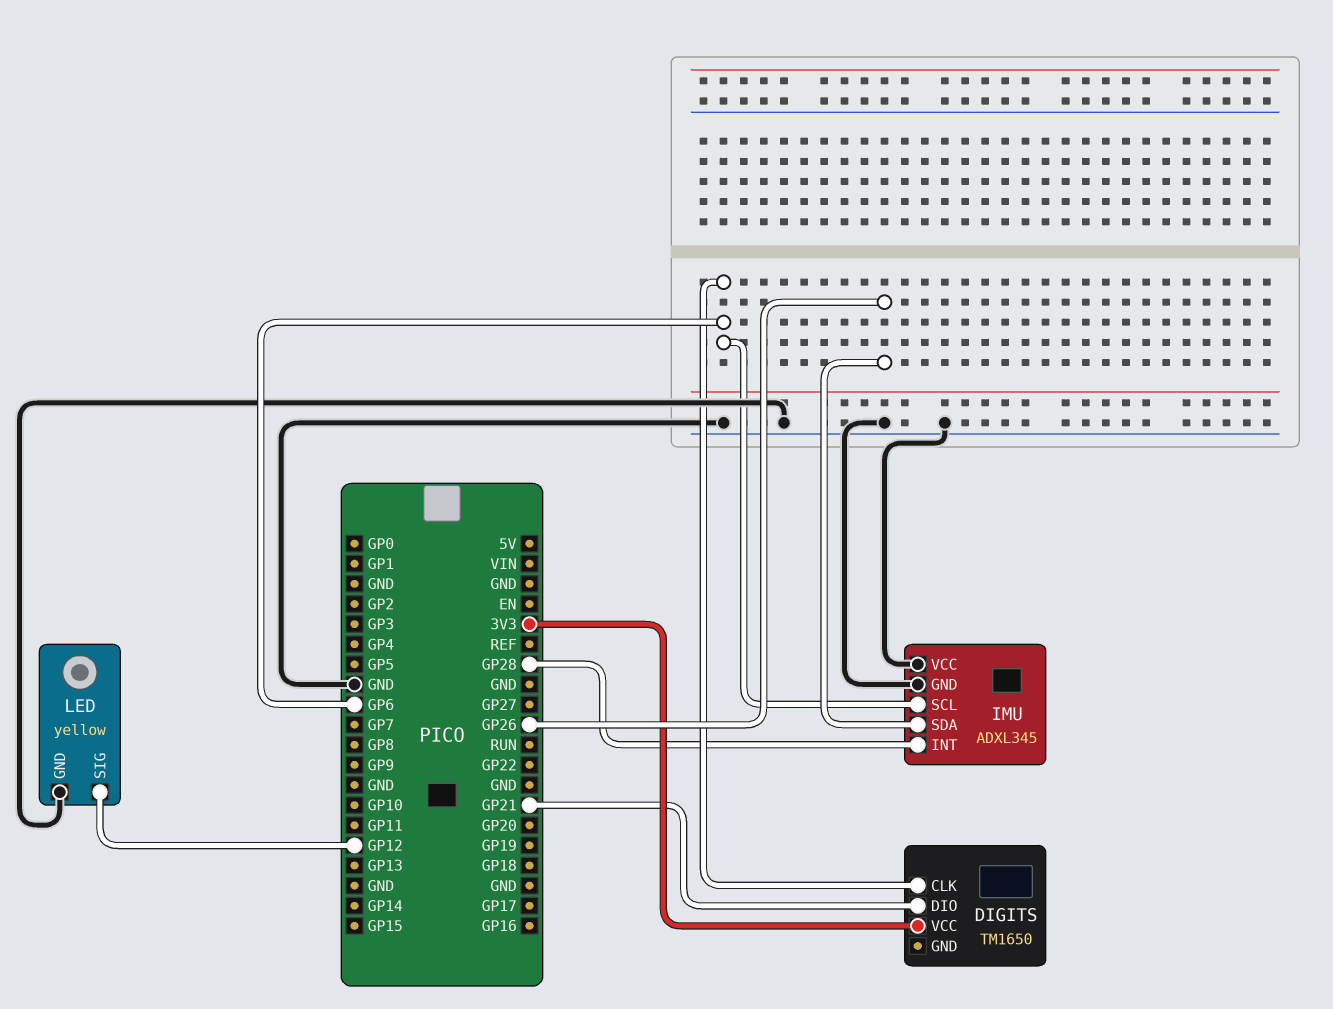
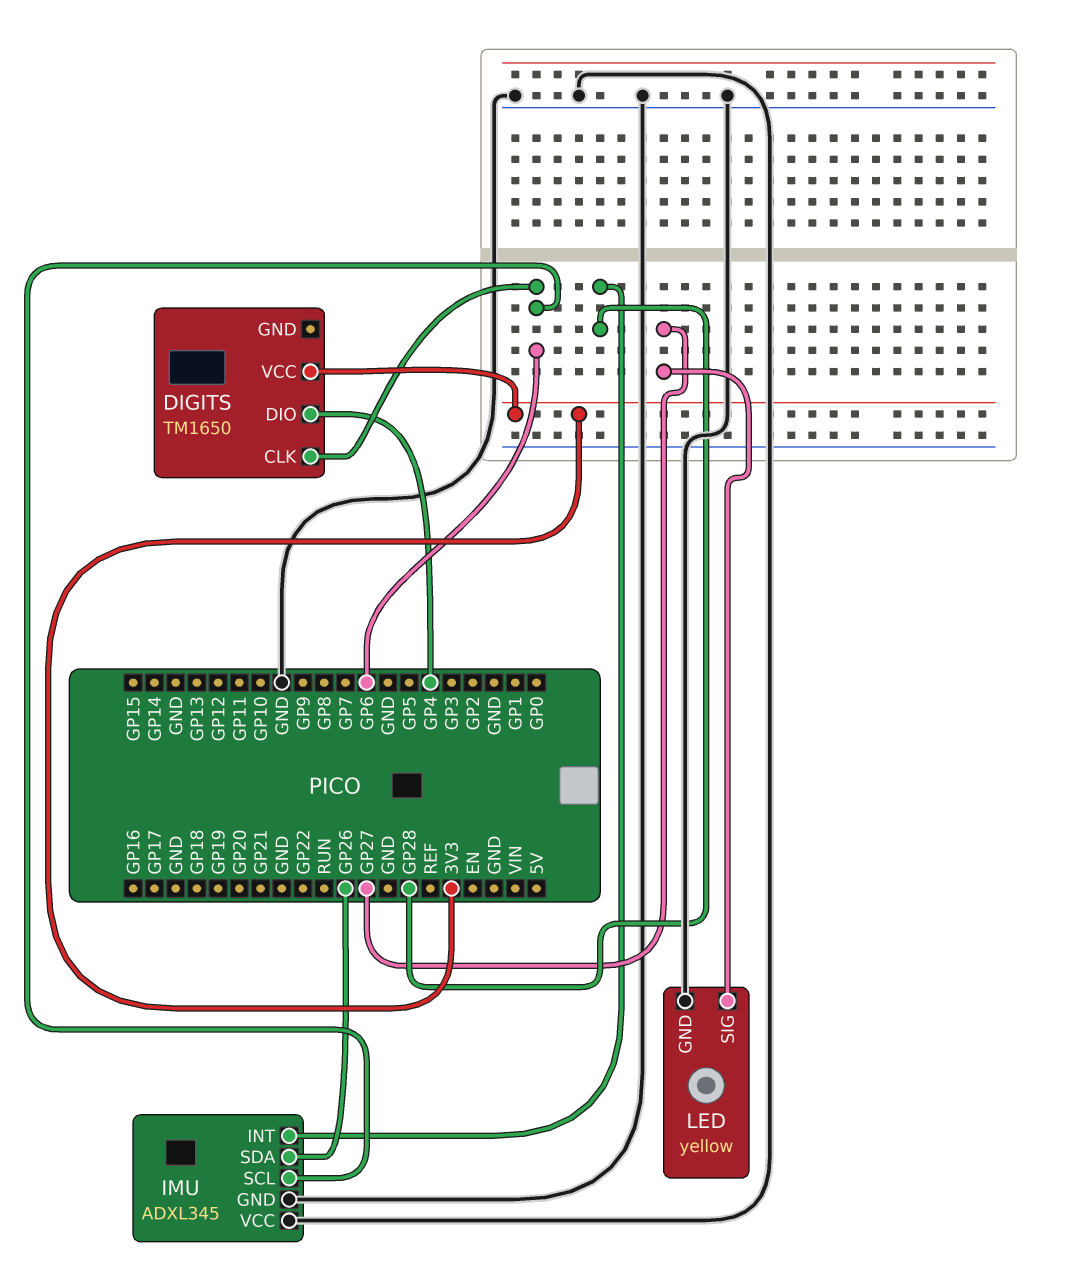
DIGITS pin DIO: GP21 -> GP4
LED pin SIG: GP12 -> GP27

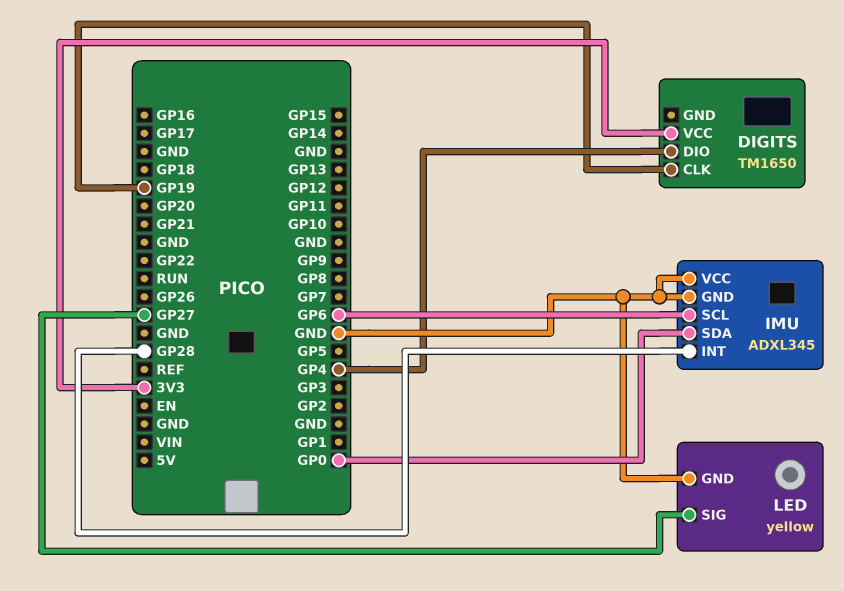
DIGITS pin CLK: GP6 -> GP19
IMU pin SDA: GP26 -> GP0

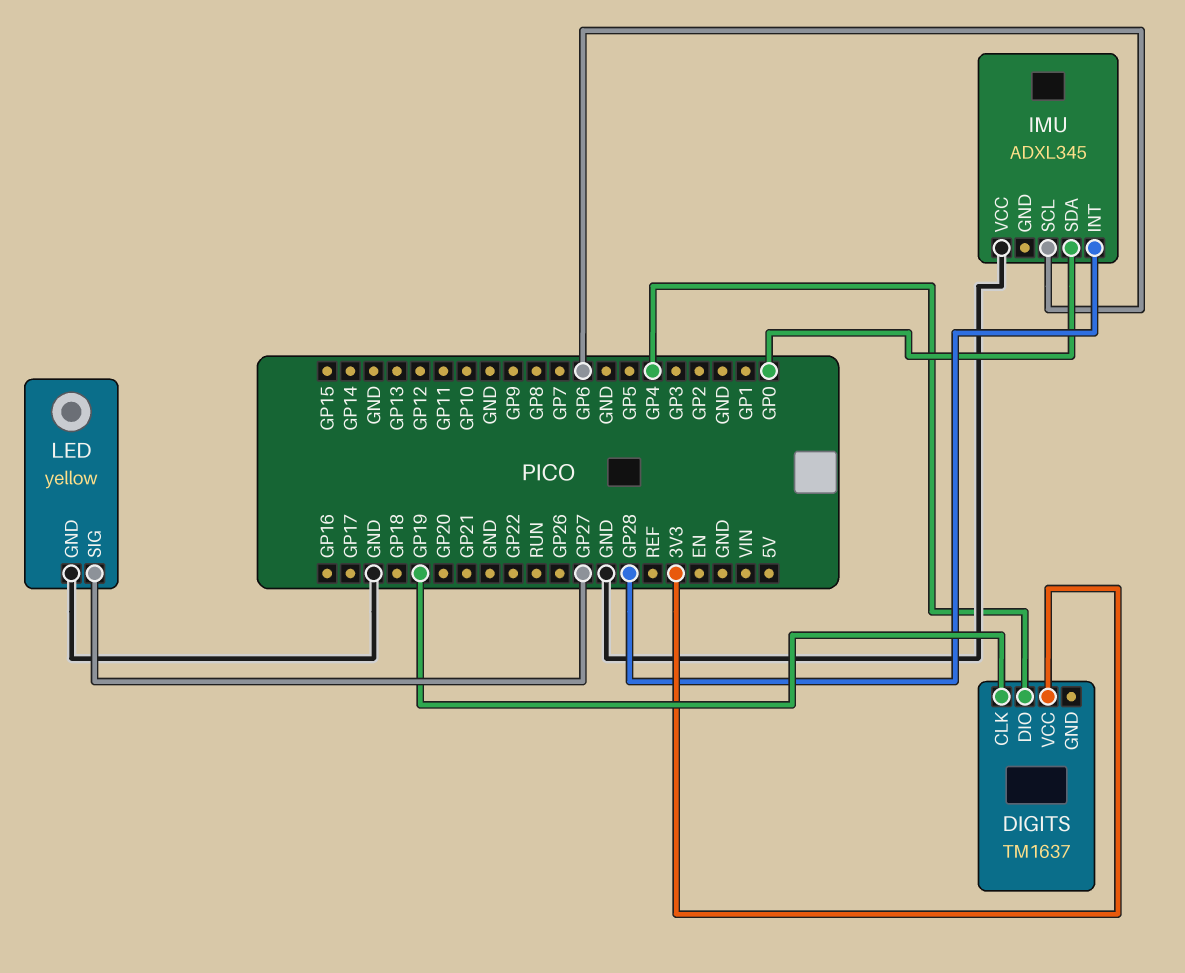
DIGITS: TM1650 -> TM1637
IMU pin GND: GND -> none

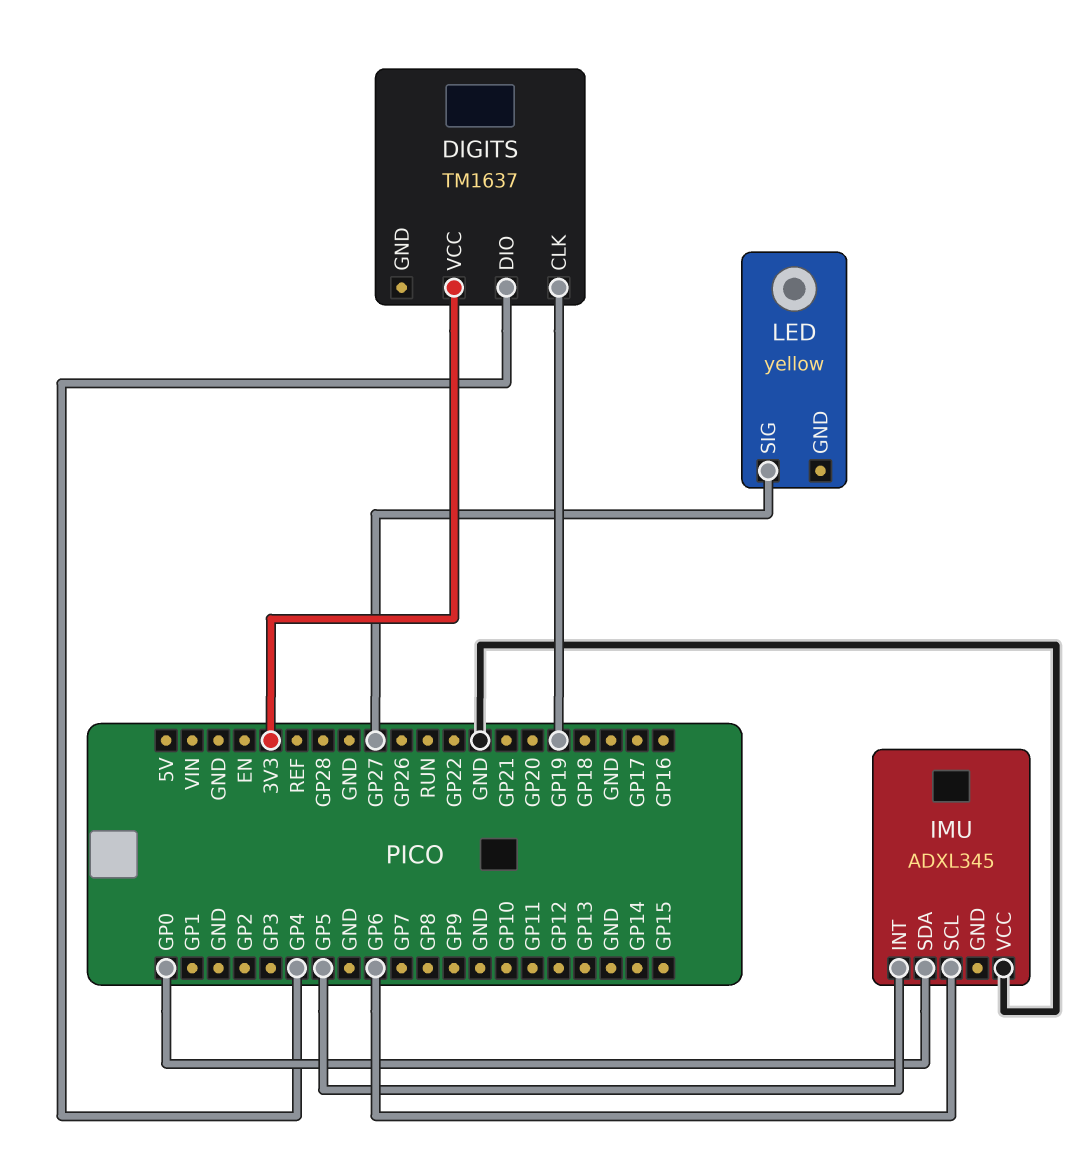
IMU pin INT: GP28 -> GP5
LED pin GND: GND -> none

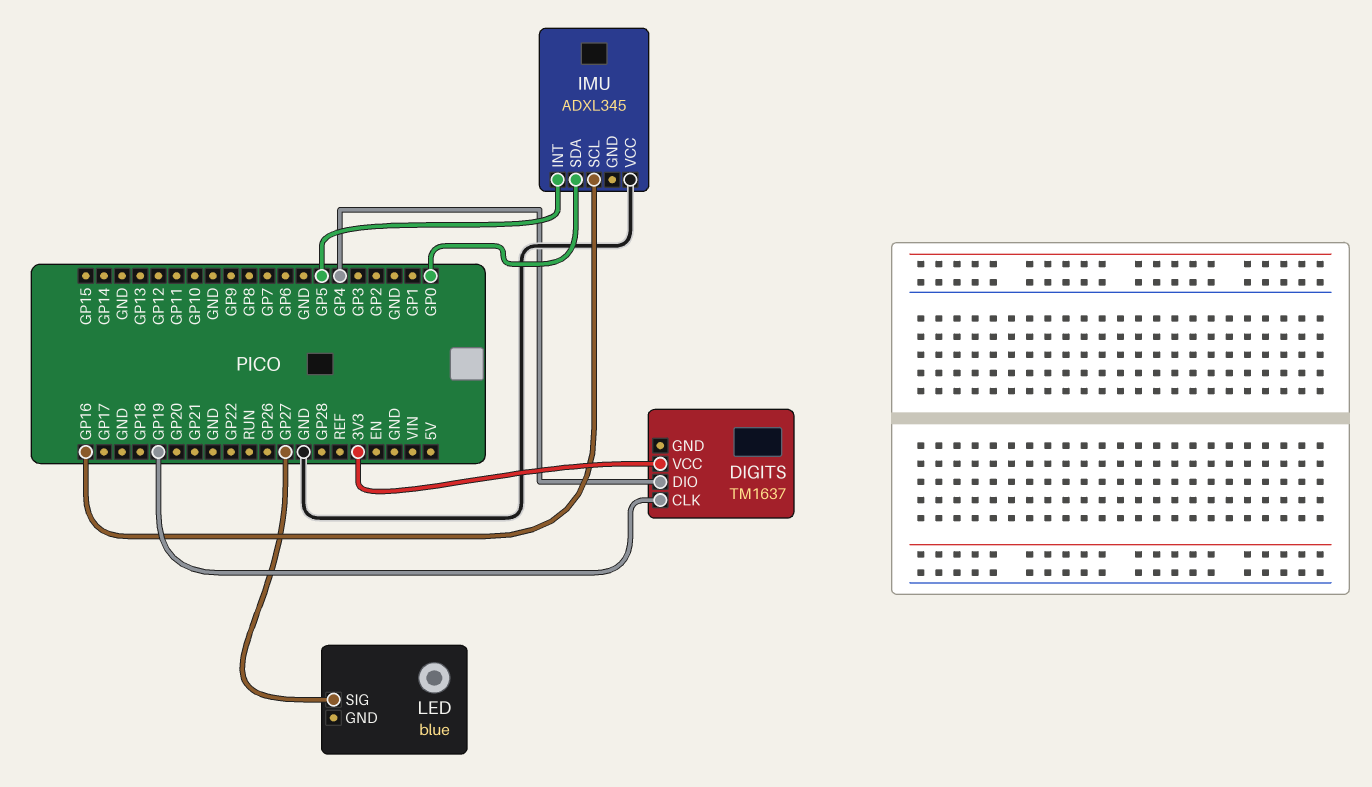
IMU pin SCL: GP6 -> GP16
LED: yellow -> blue

